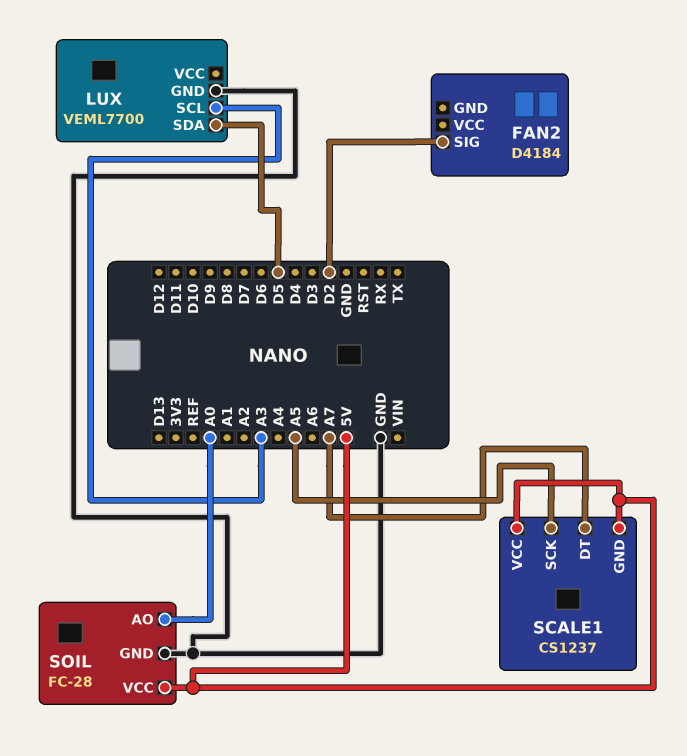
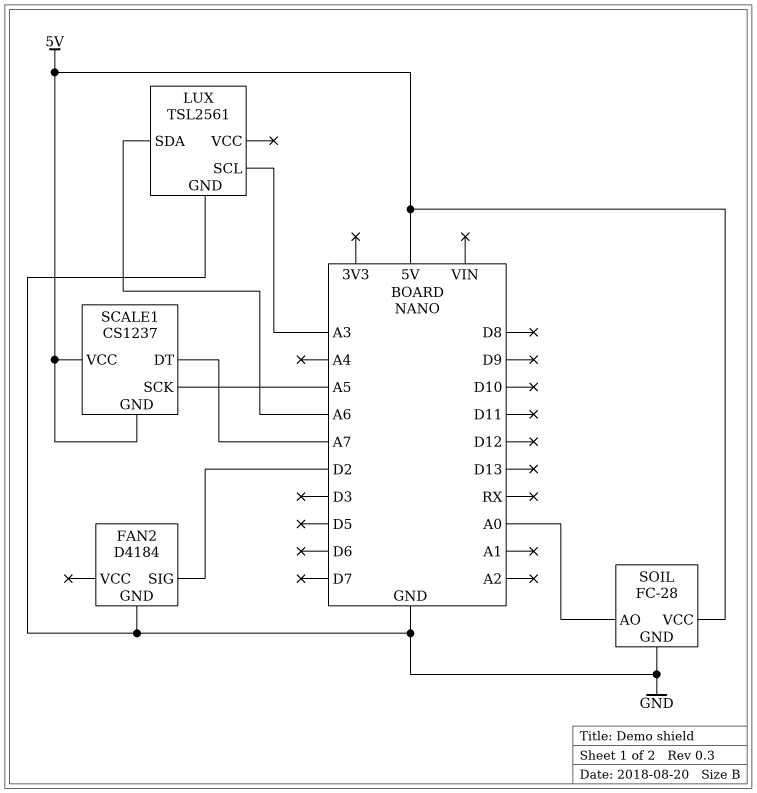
FAN2 pin GND: none -> GND
LUX: VEML7700 -> TSL2561
LUX pin SDA: D5 -> A6

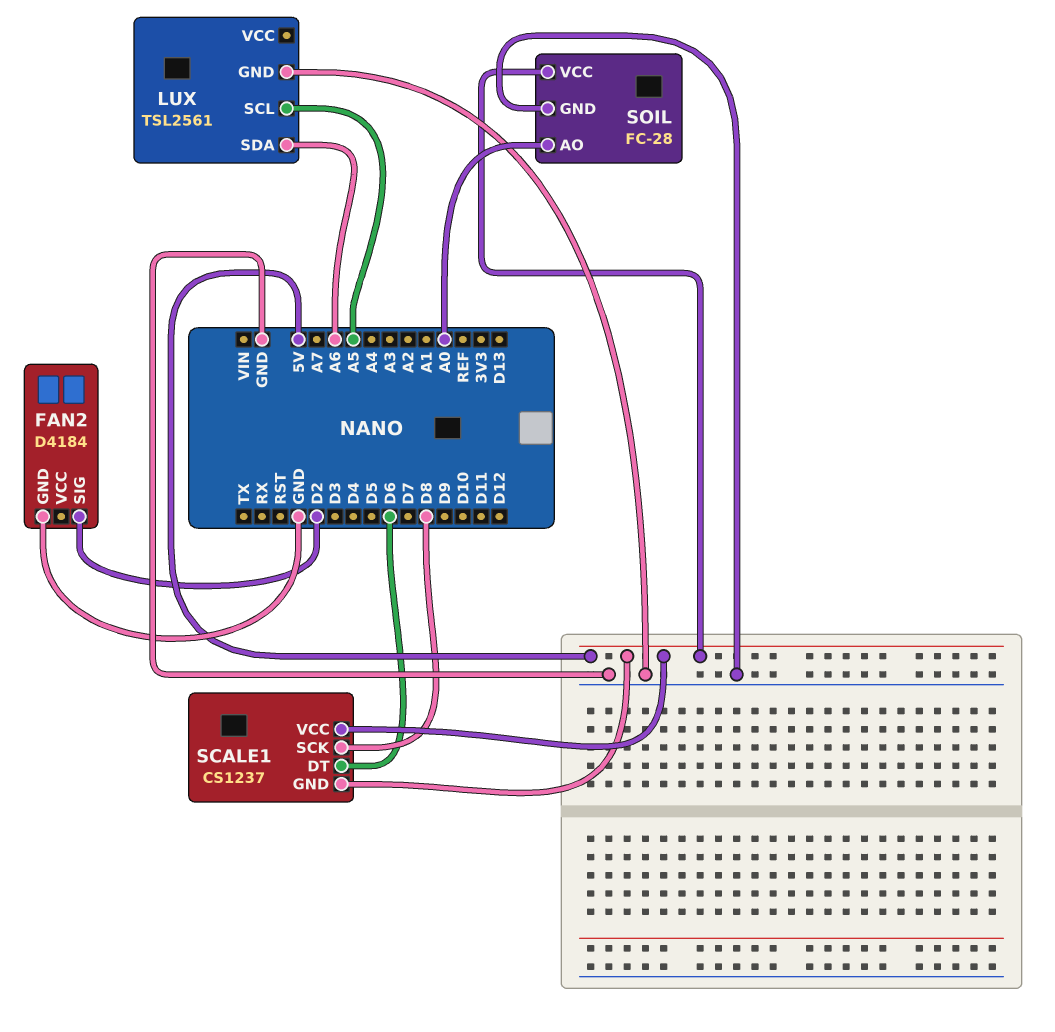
LUX pin SCL: A3 -> A5
SCALE1 pin DT: A7 -> D6
SCALE1 pin SCK: A5 -> D8

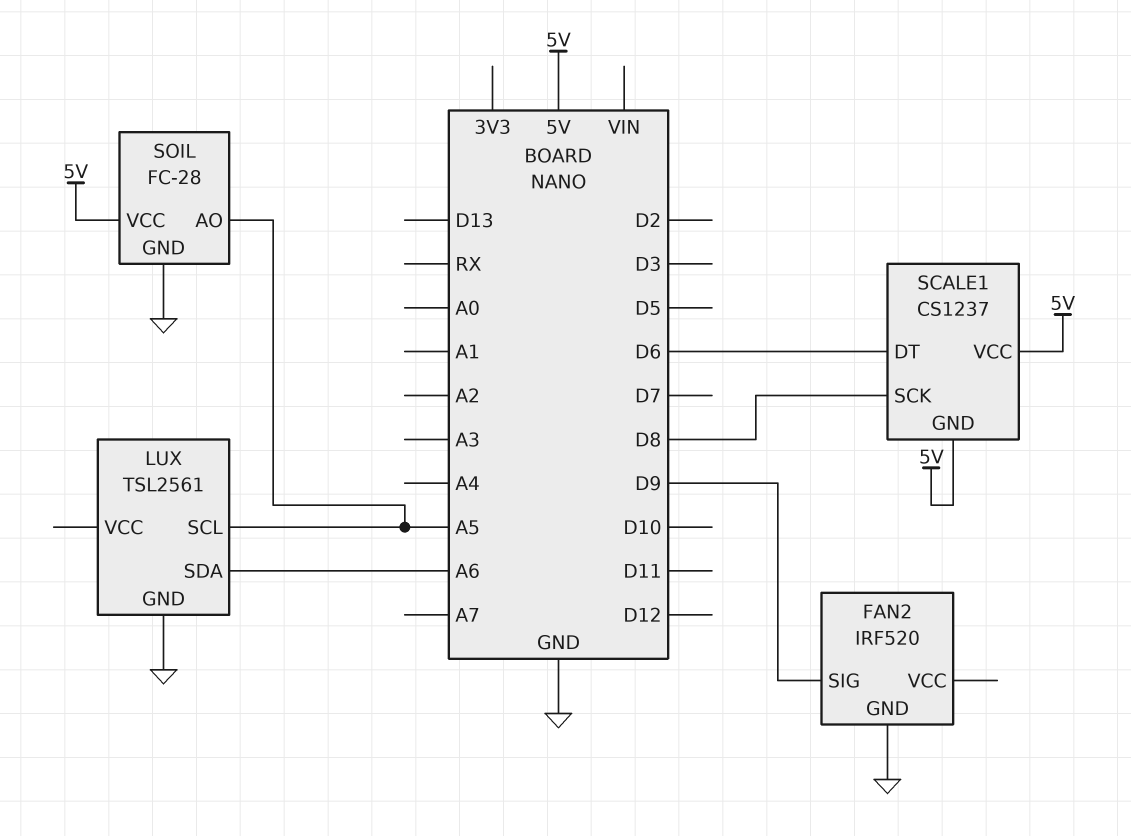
FAN2: D4184 -> IRF520
FAN2 pin SIG: D2 -> D9
SOIL pin AO: A0 -> A5

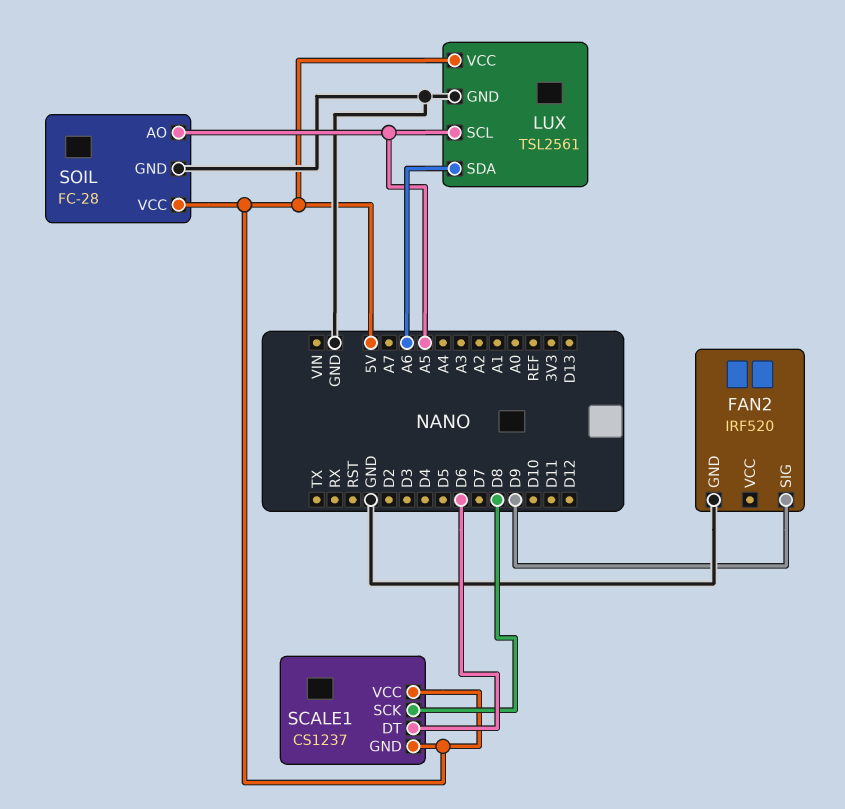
LUX pin VCC: none -> 5V

